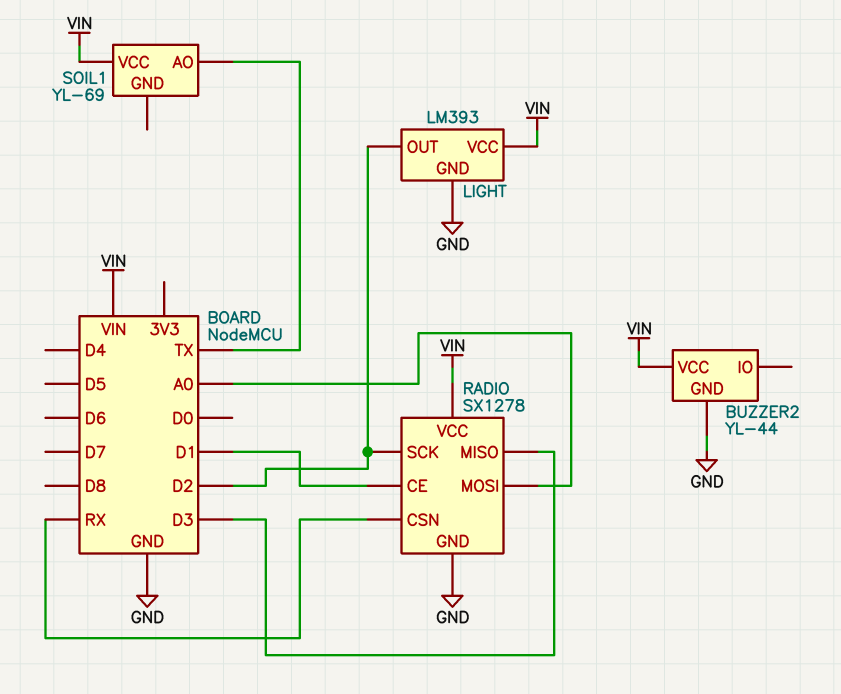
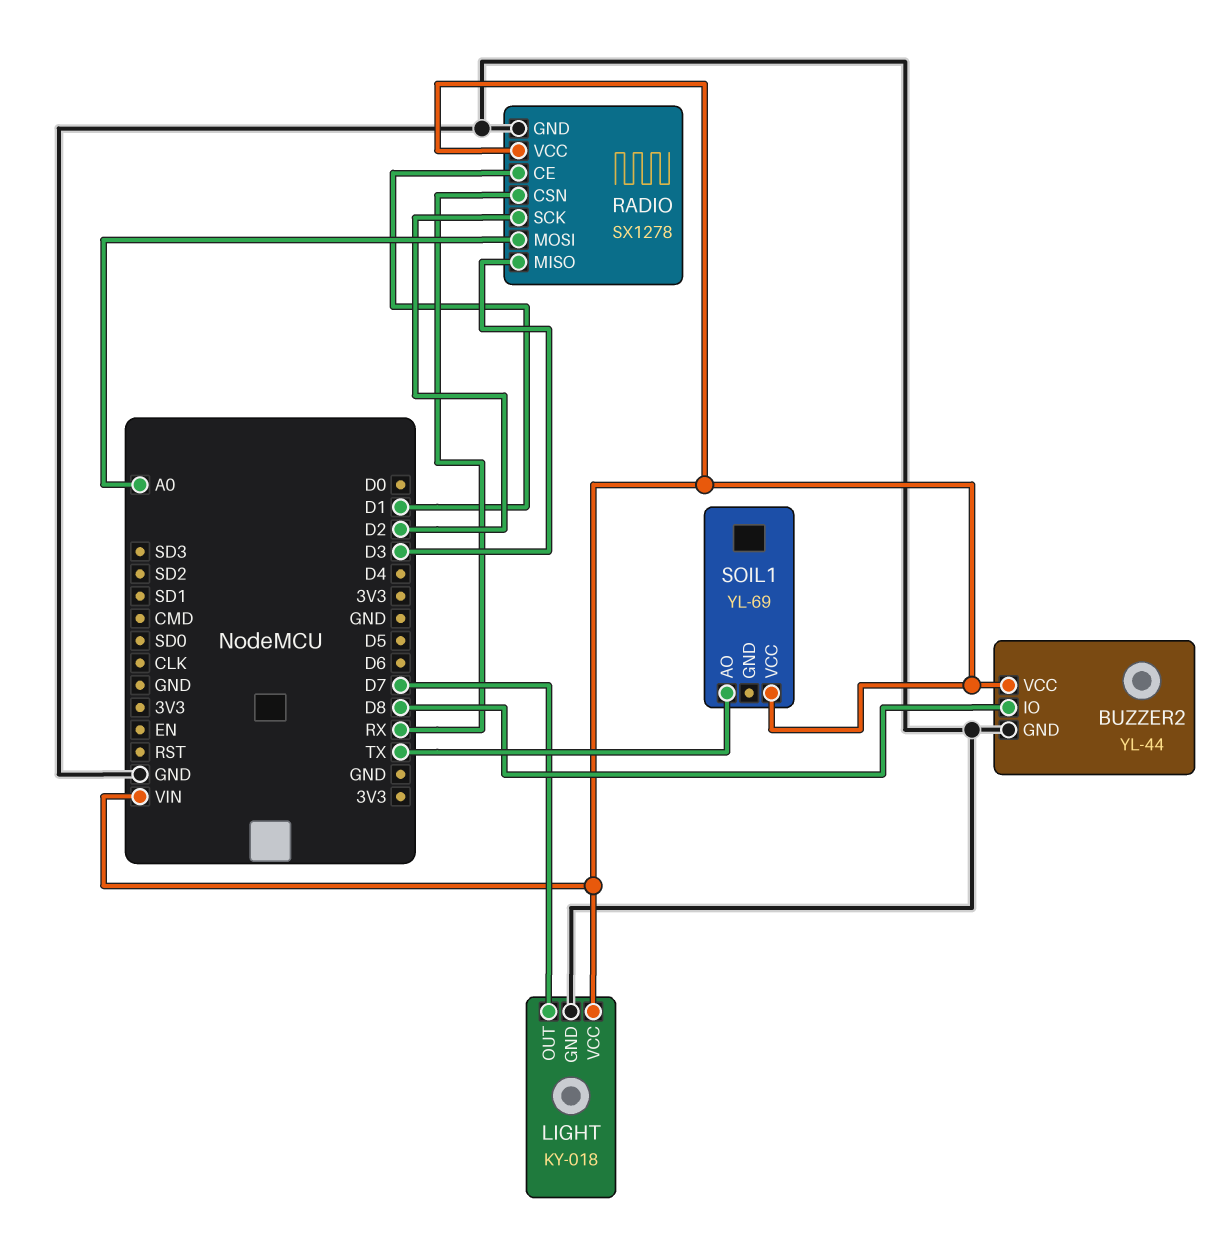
BUZZER2 pin IO: none -> D8
LIGHT: LM393 -> KY-018
LIGHT pin OUT: D2 -> D7

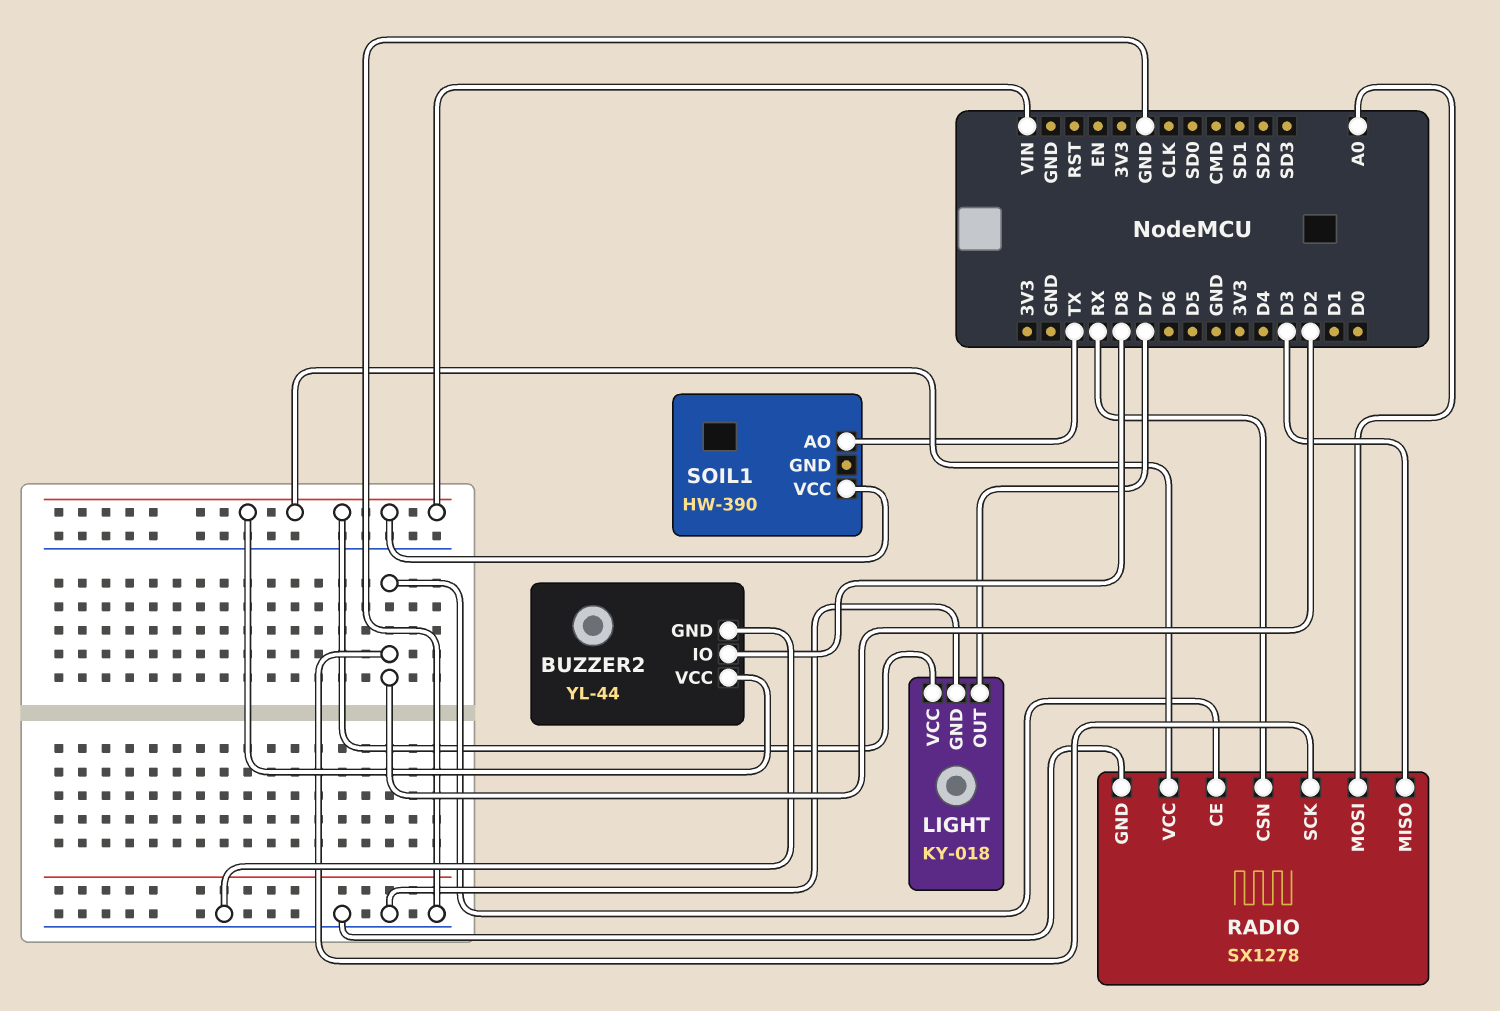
RADIO pin CE: D1 -> D2
SOIL1: YL-69 -> HW-390

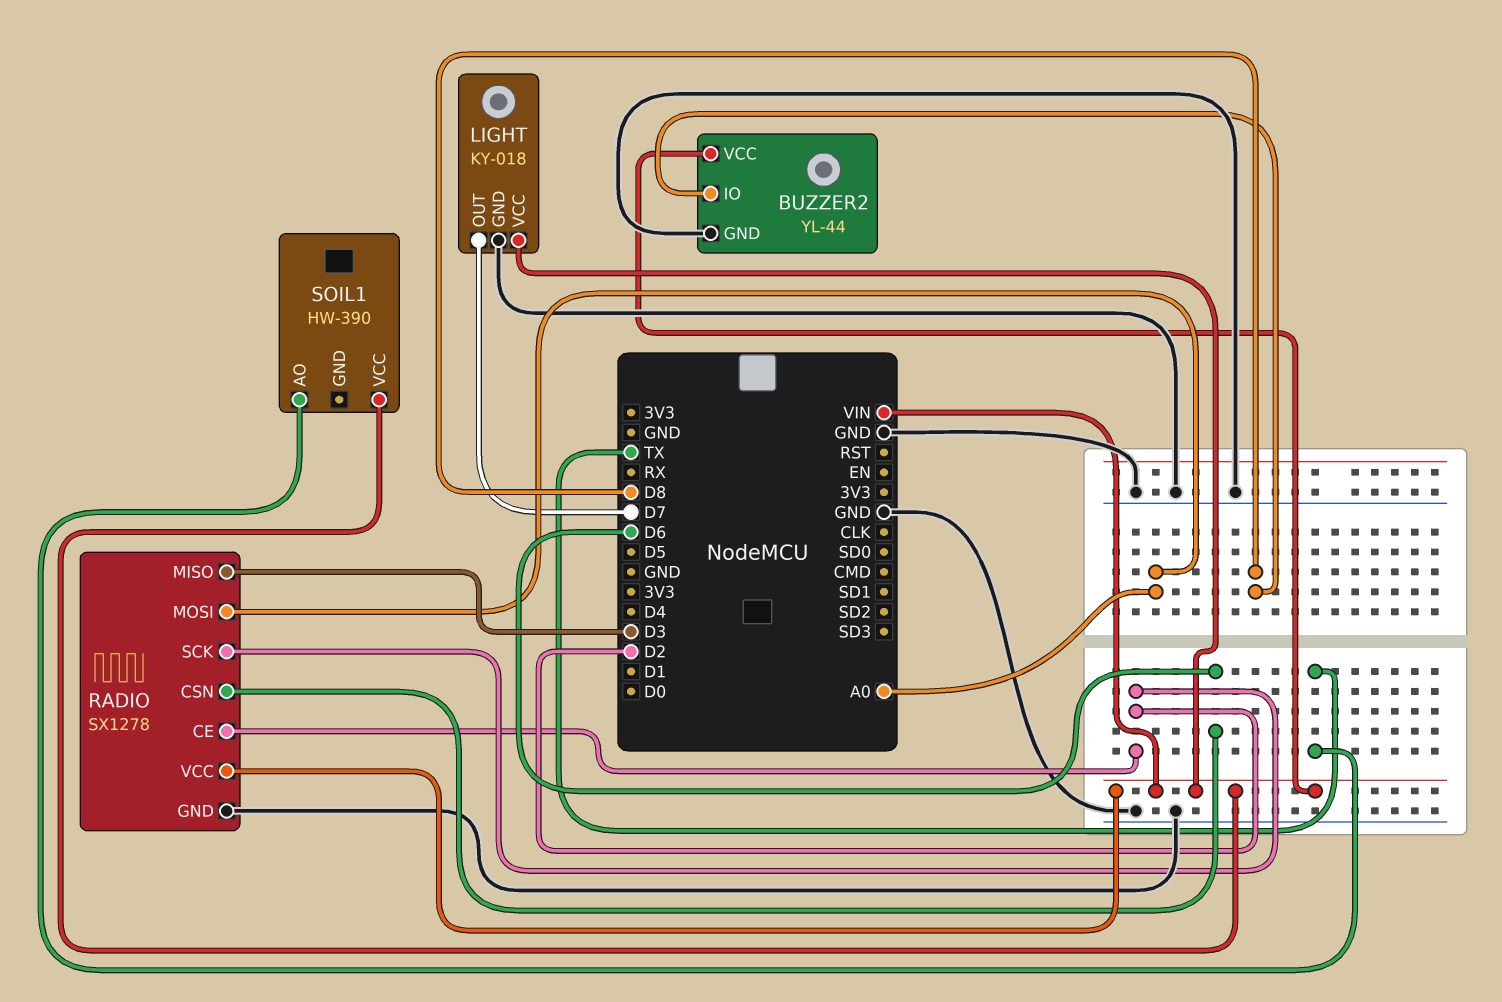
RADIO pin CSN: RX -> D6

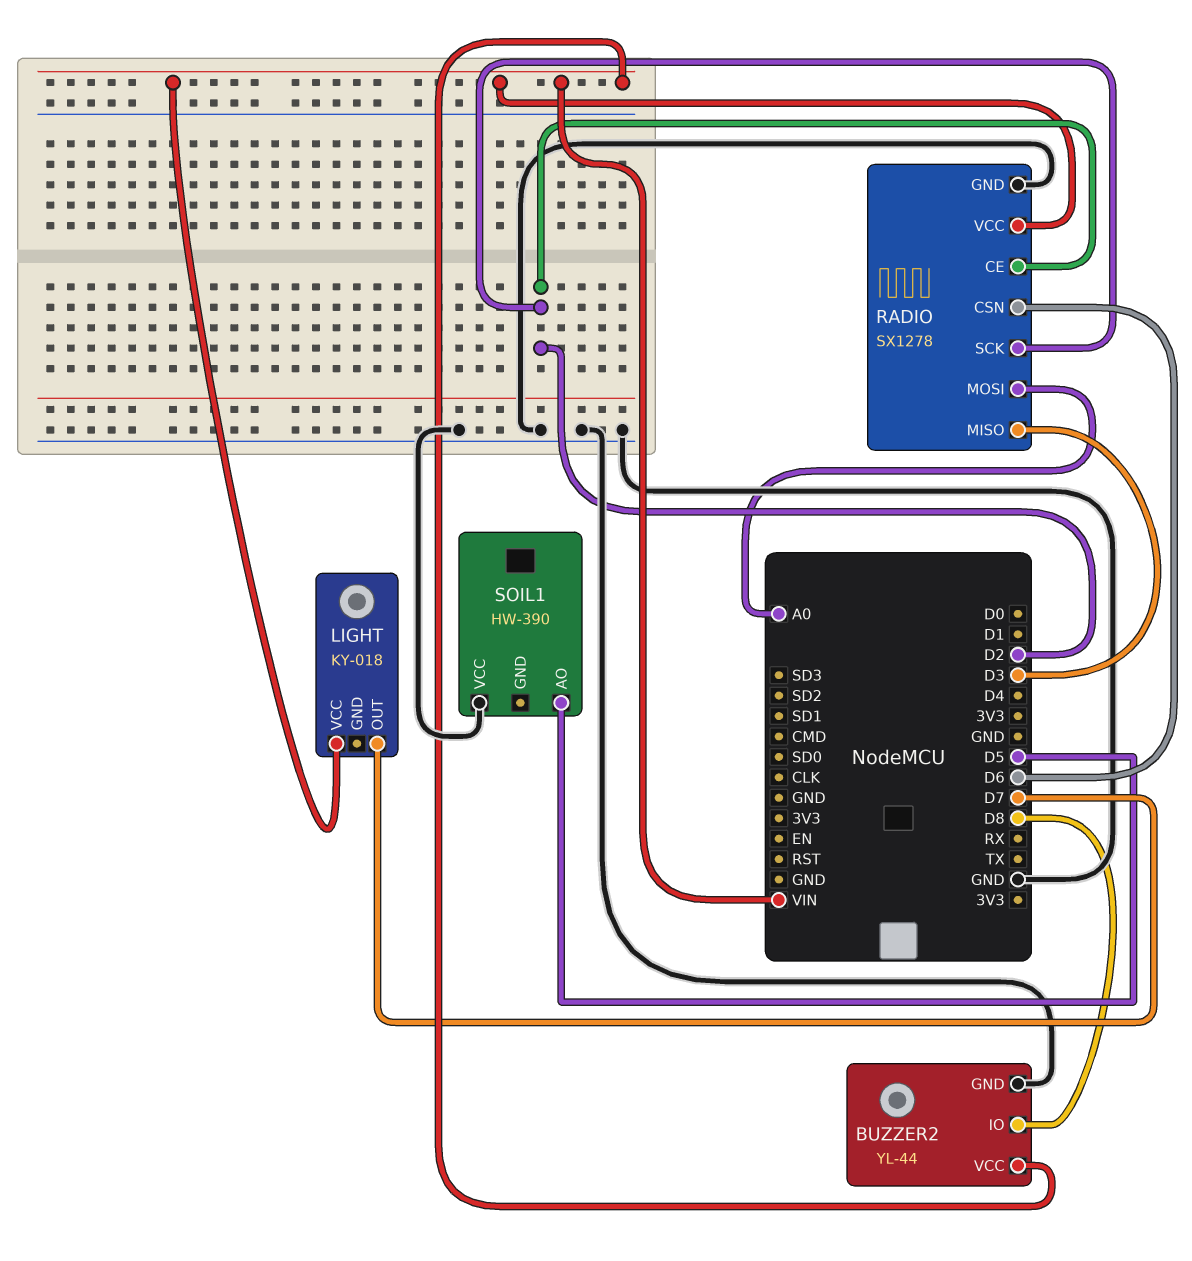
LIGHT pin GND: GND -> none
SOIL1 pin AO: TX -> D5
SOIL1 pin VCC: VIN -> GND

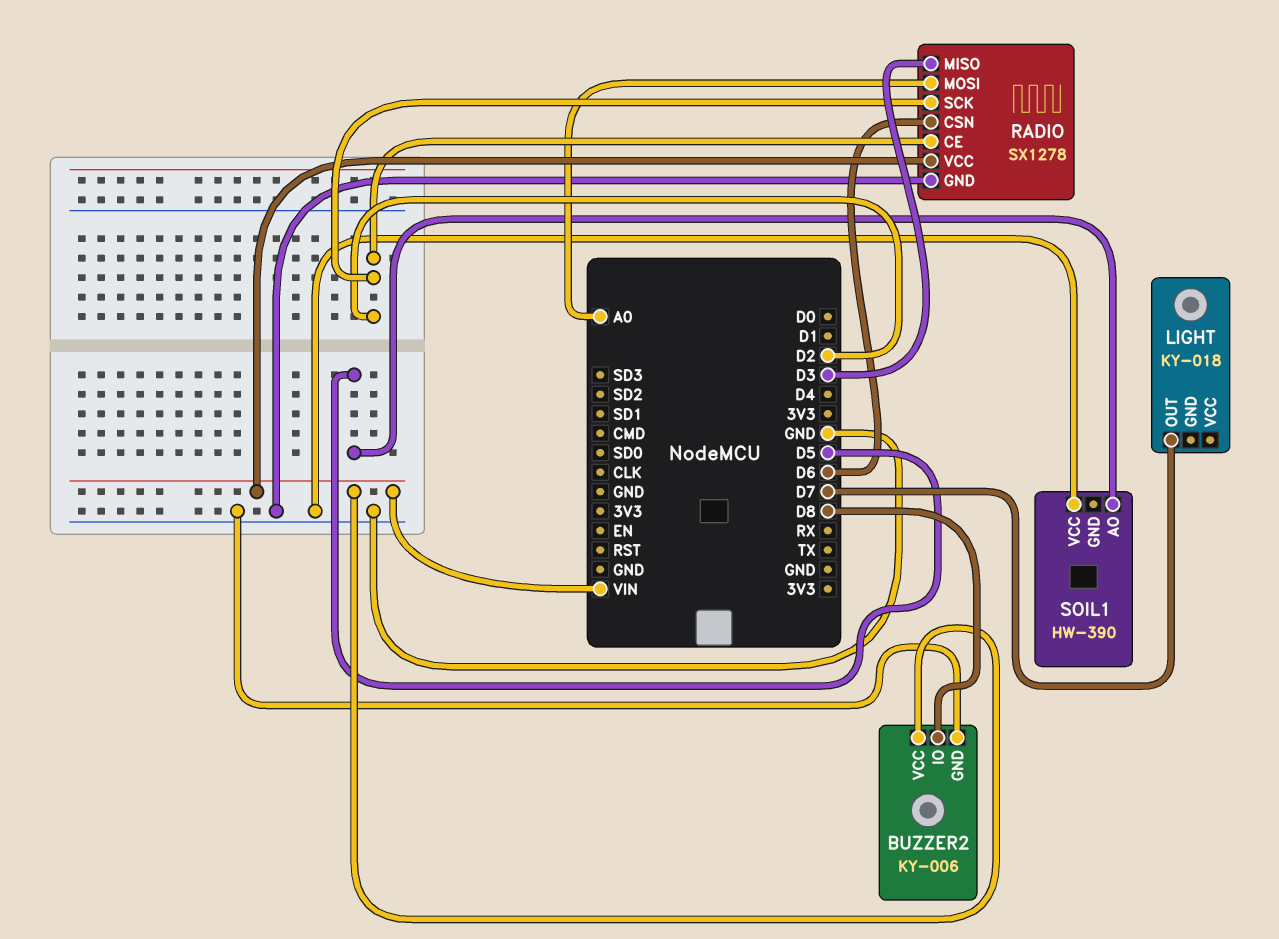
BUZZER2: YL-44 -> KY-006
LIGHT pin VCC: VIN -> none

